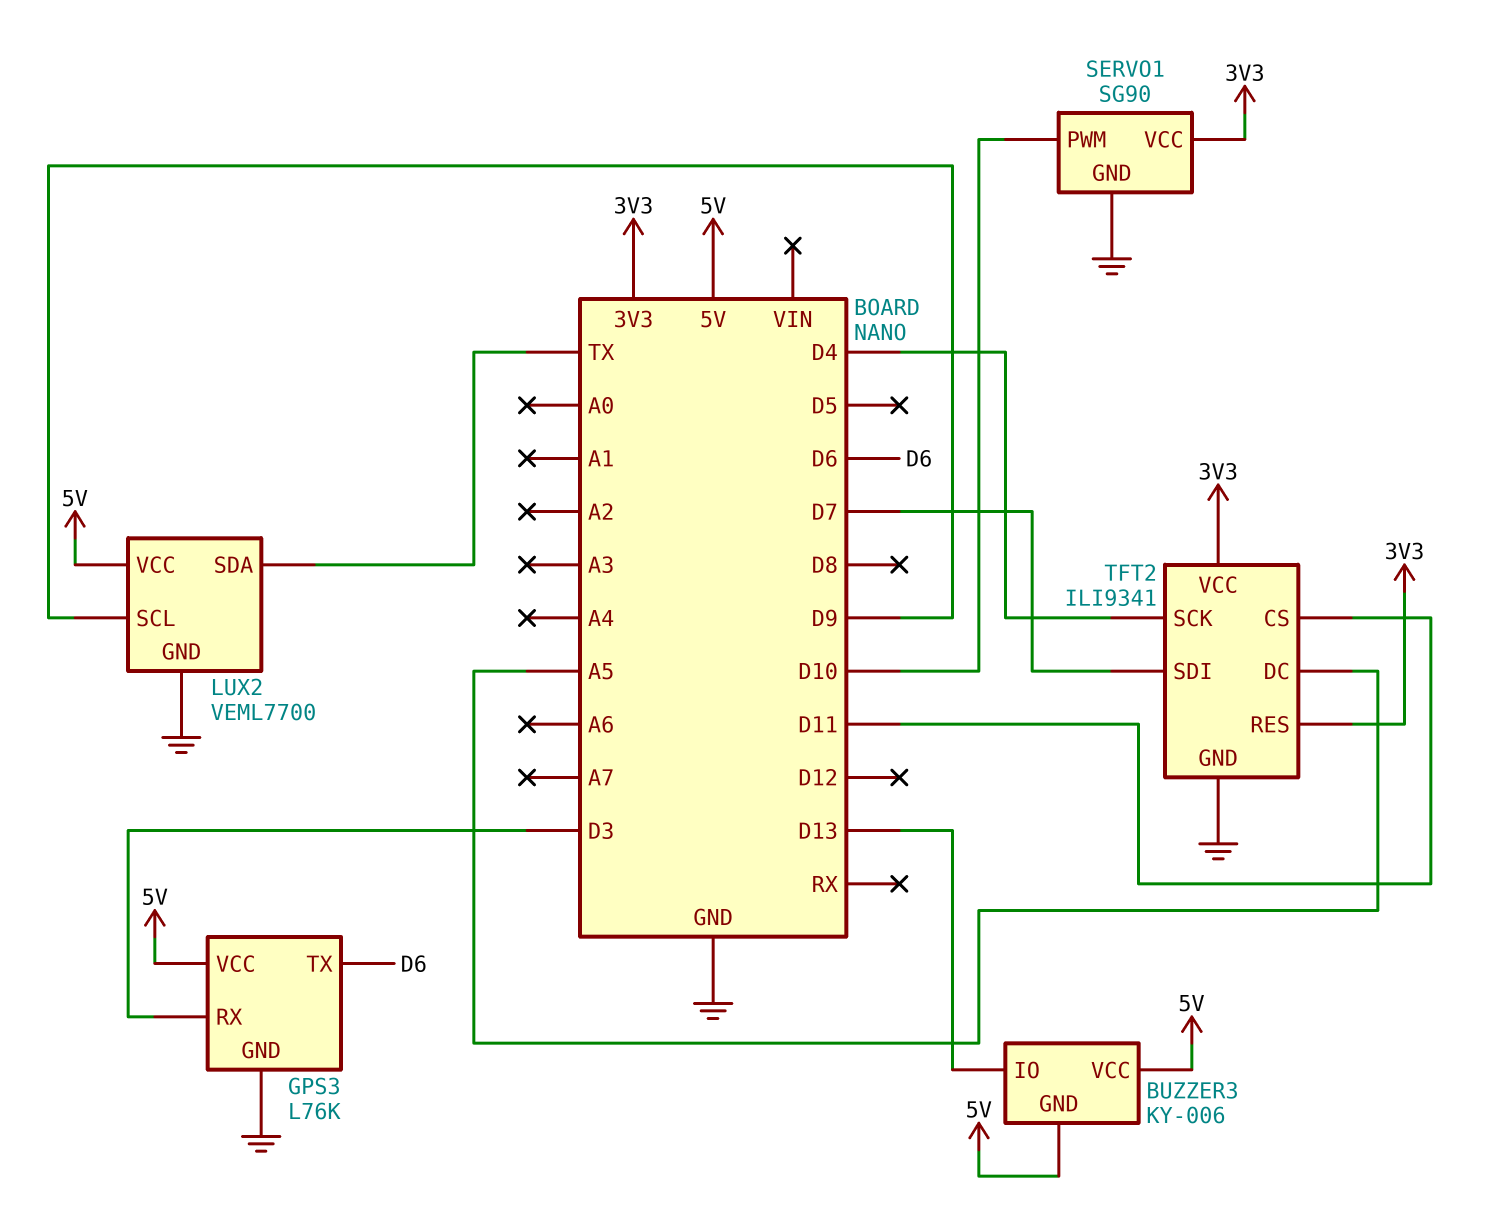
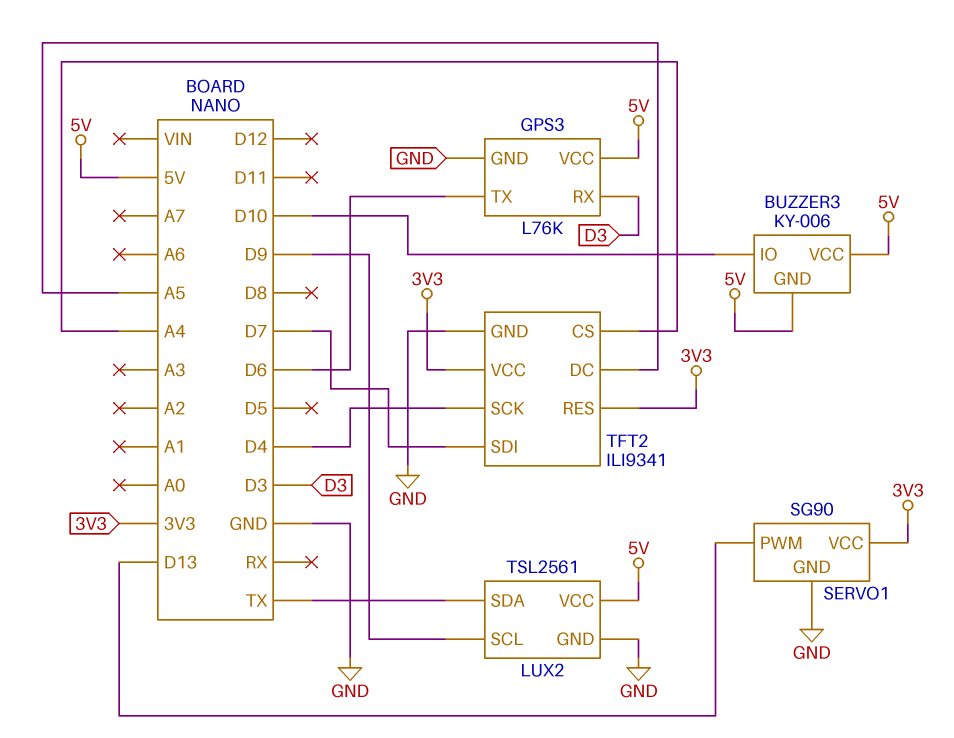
BUZZER3 pin IO: D13 -> D10
LUX2: VEML7700 -> TSL2561
SERVO1 pin PWM: D10 -> D13
TFT2 pin CS: D11 -> A4

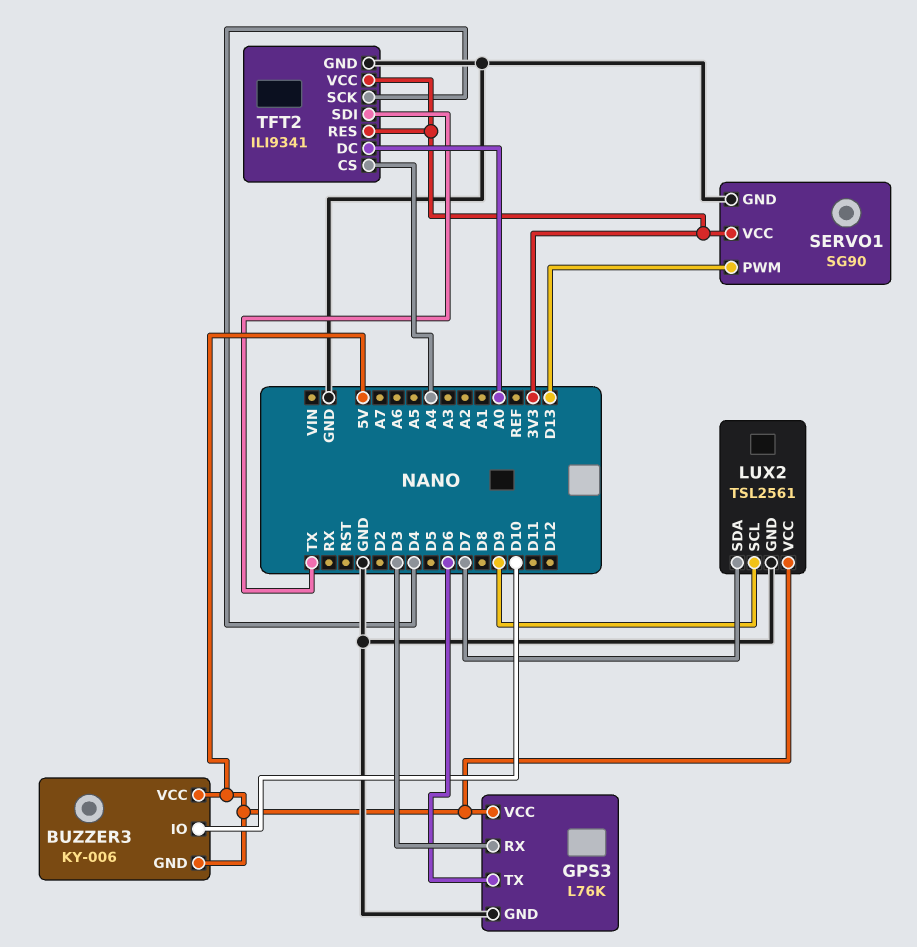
LUX2 pin SDA: TX -> D7
TFT2 pin DC: A5 -> A0
TFT2 pin SDI: D7 -> TX

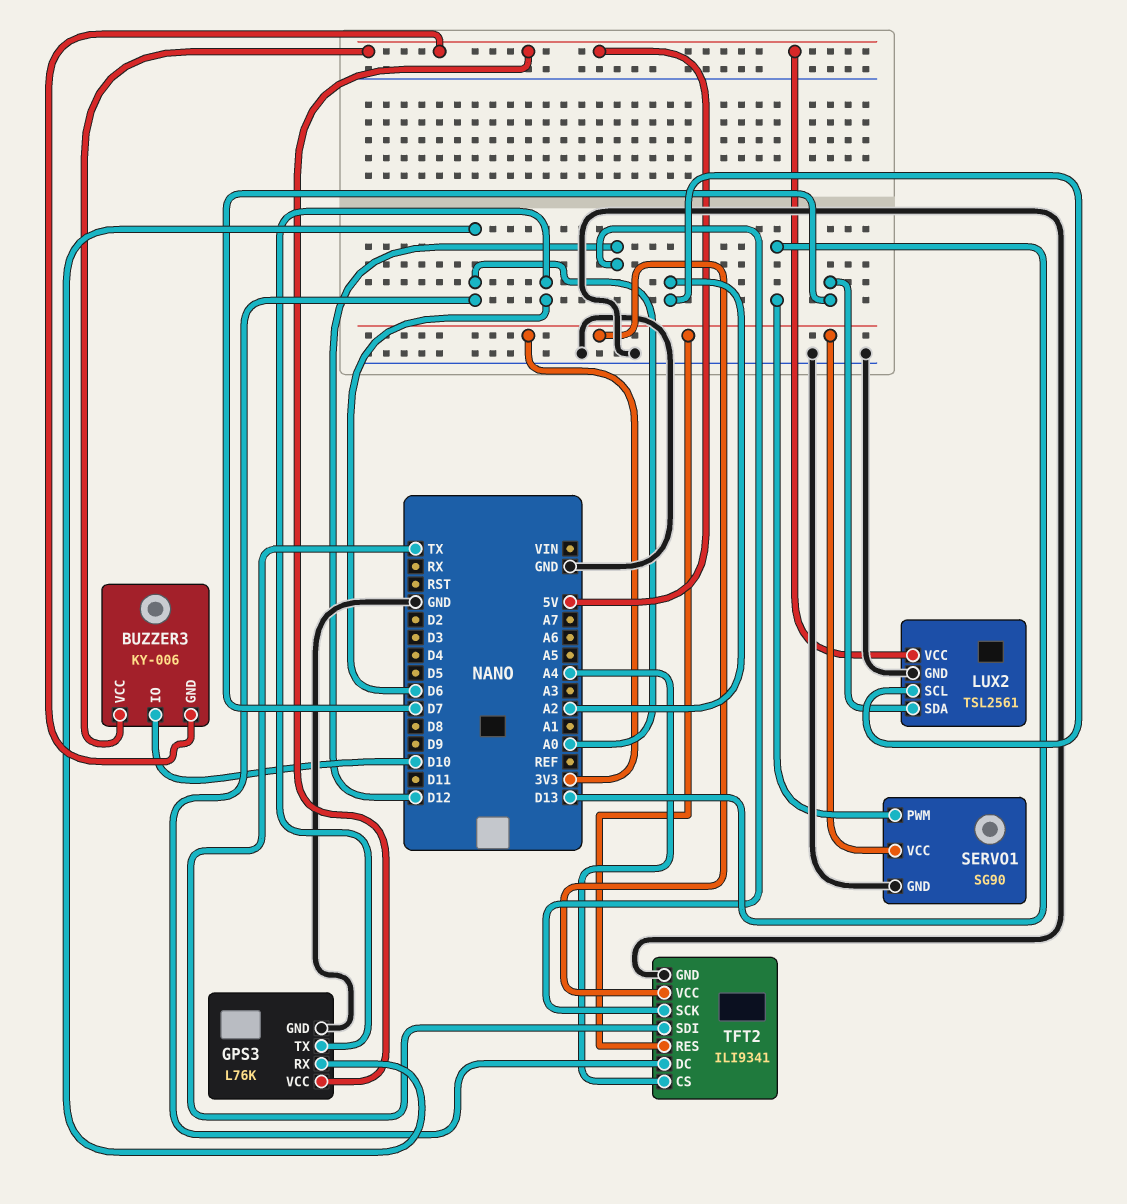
GPS3 pin RX: D3 -> A0
LUX2 pin SCL: D9 -> A2
TFT2 pin SCK: D4 -> D12

